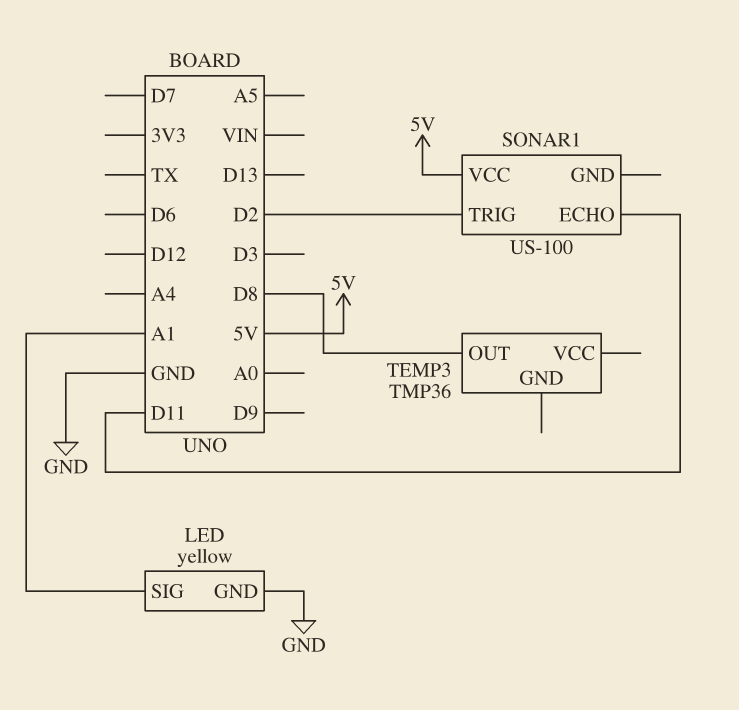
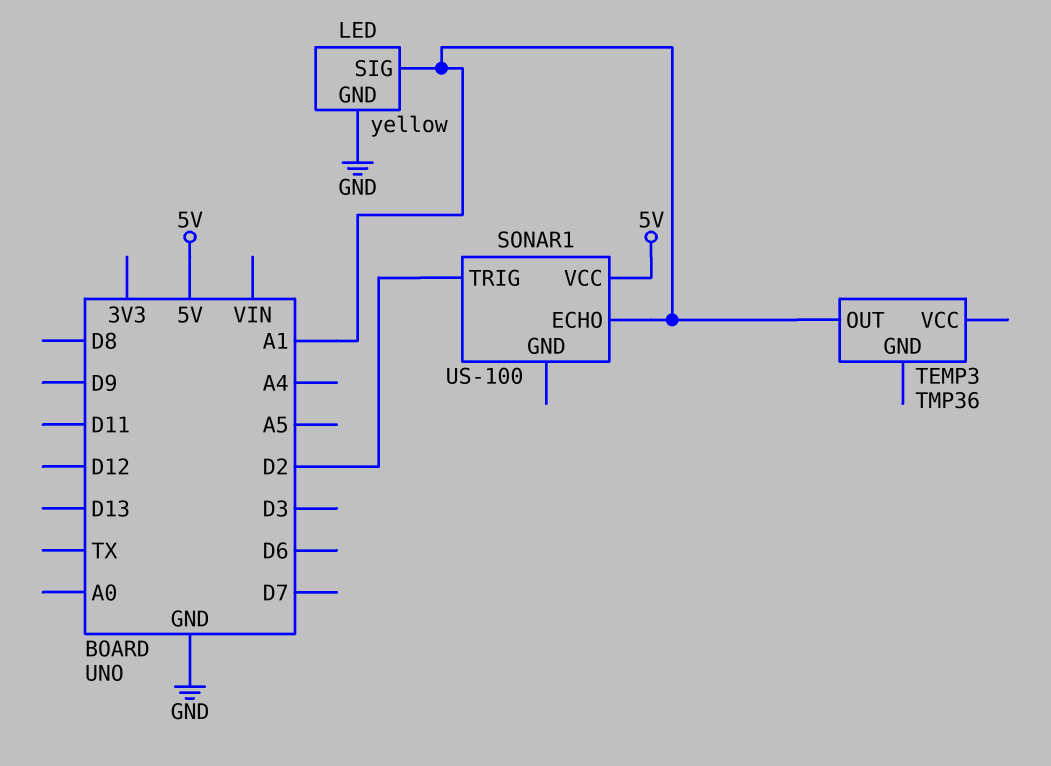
SONAR1 pin ECHO: D11 -> A1
TEMP3 pin OUT: D8 -> A1

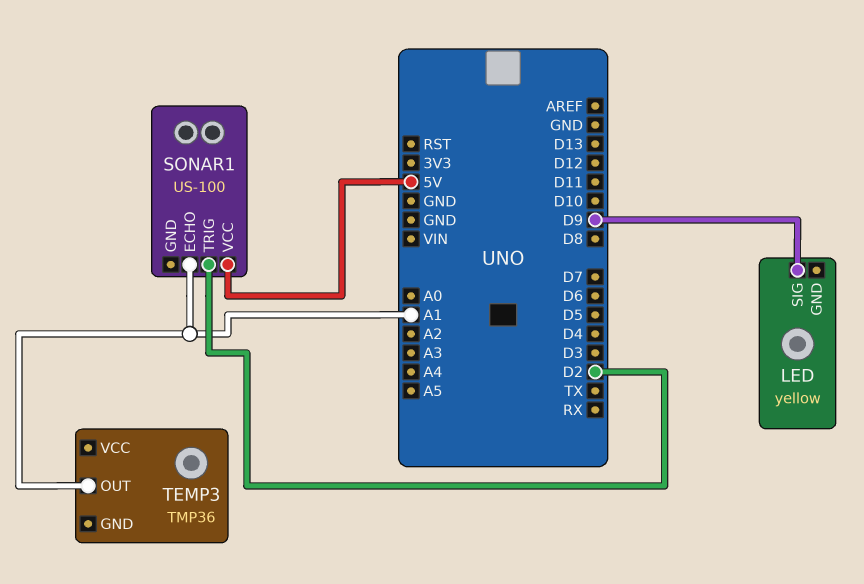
LED pin GND: GND -> none
LED pin SIG: A1 -> D9

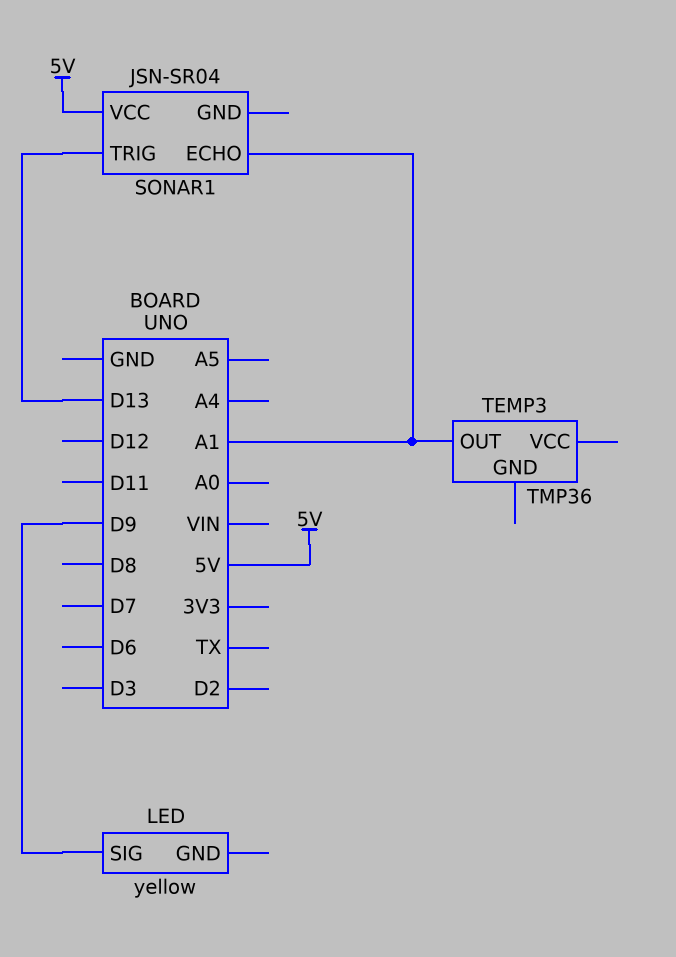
SONAR1: US-100 -> JSN-SR04
SONAR1 pin TRIG: D2 -> D13

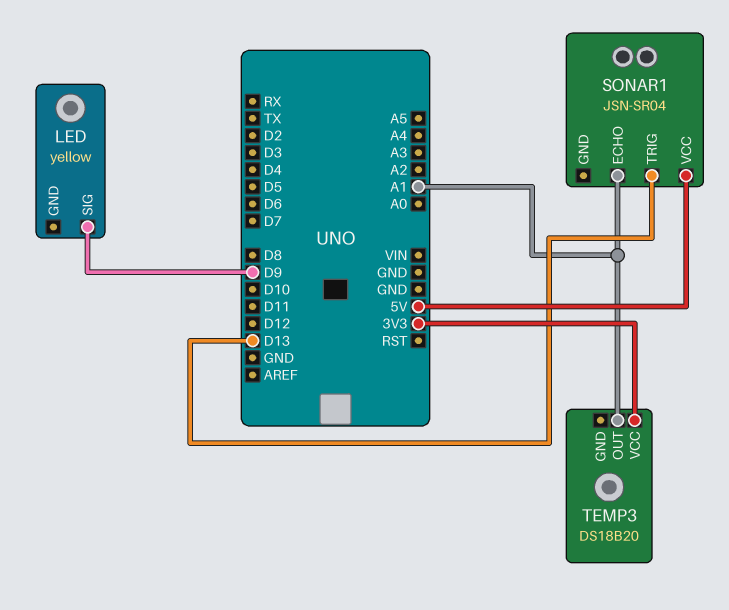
TEMP3: TMP36 -> DS18B20
TEMP3 pin VCC: none -> 3V3

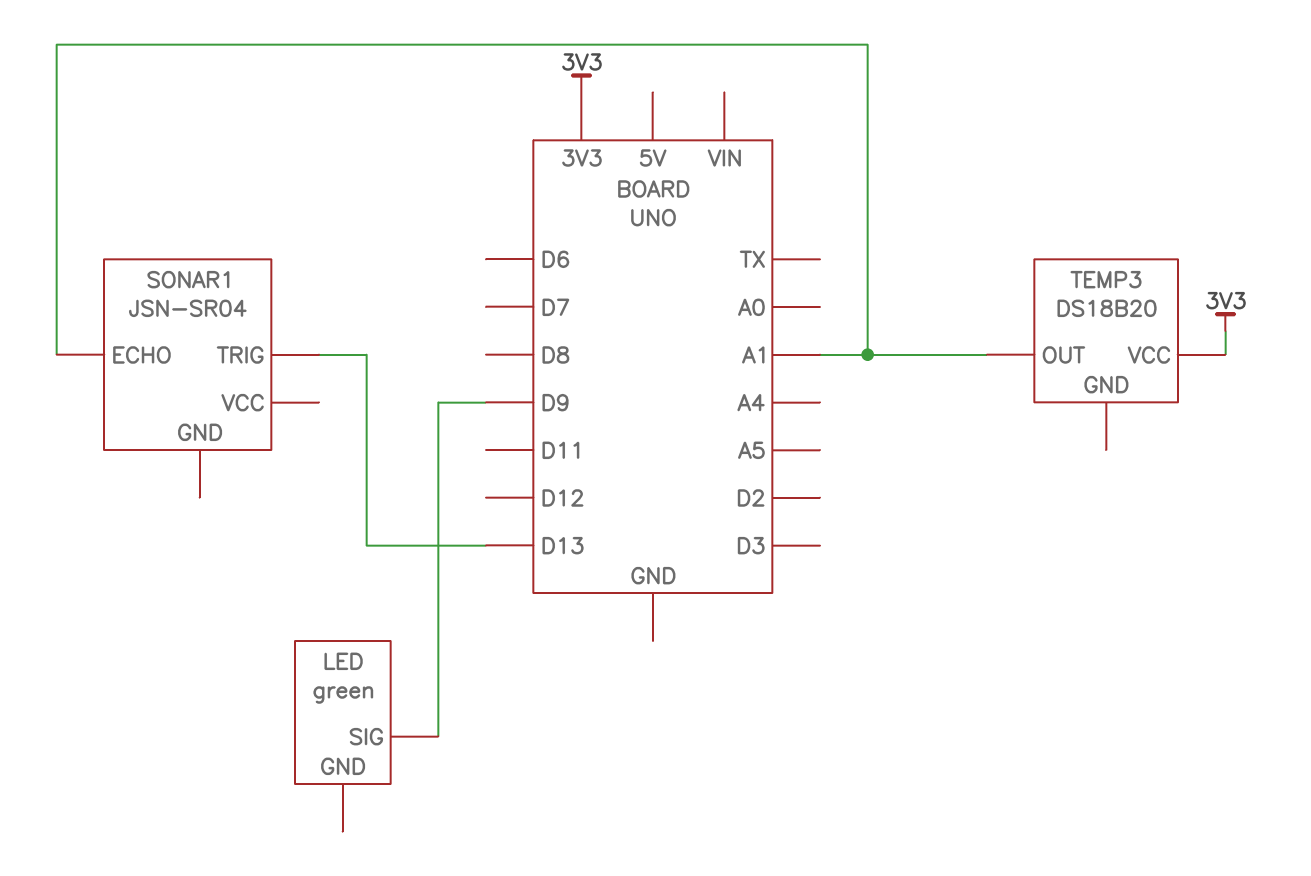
LED: yellow -> green
SONAR1 pin VCC: 5V -> none

